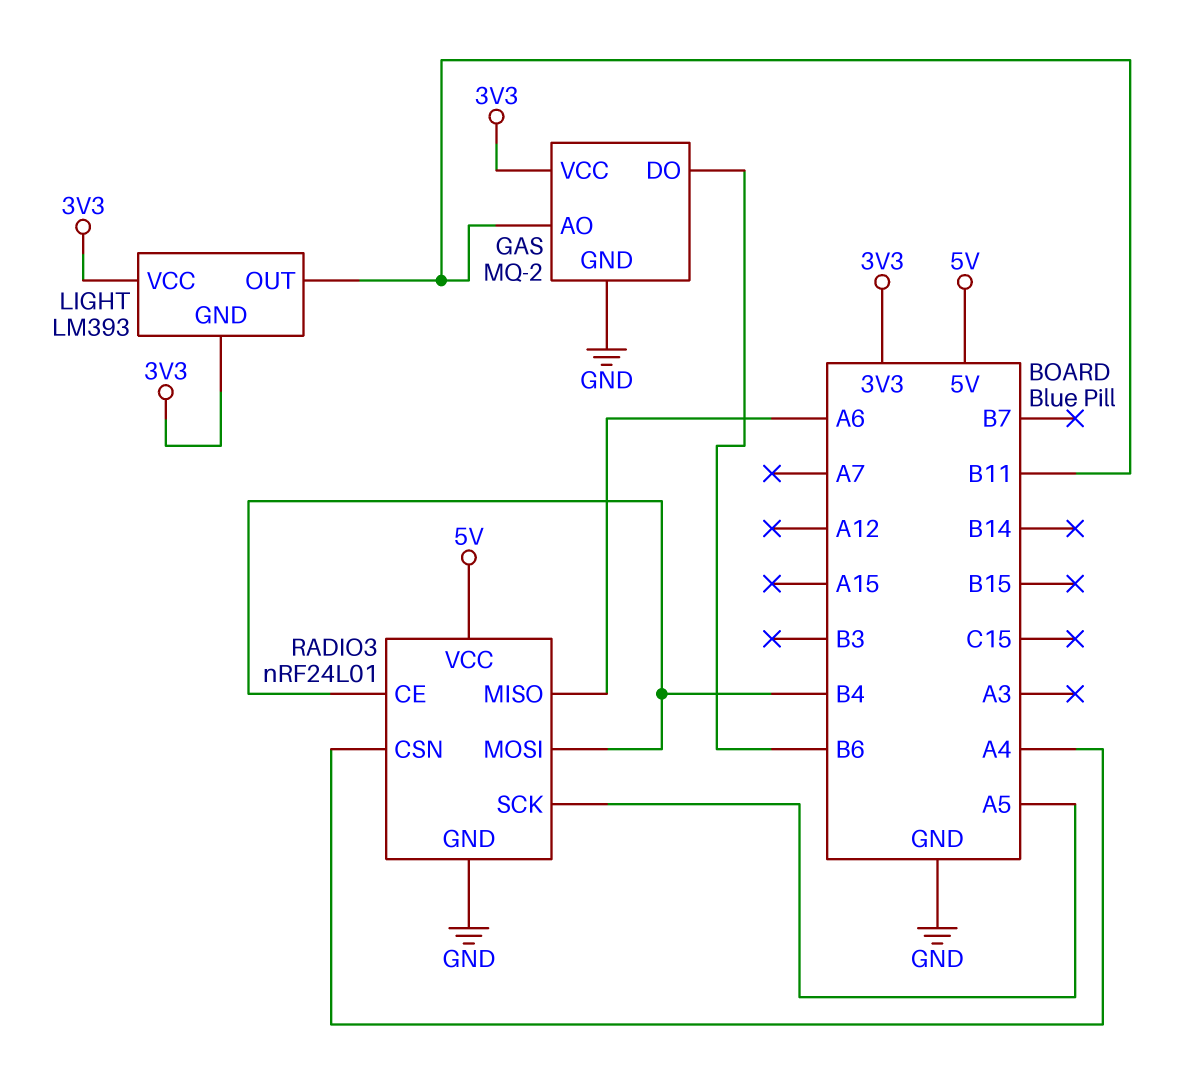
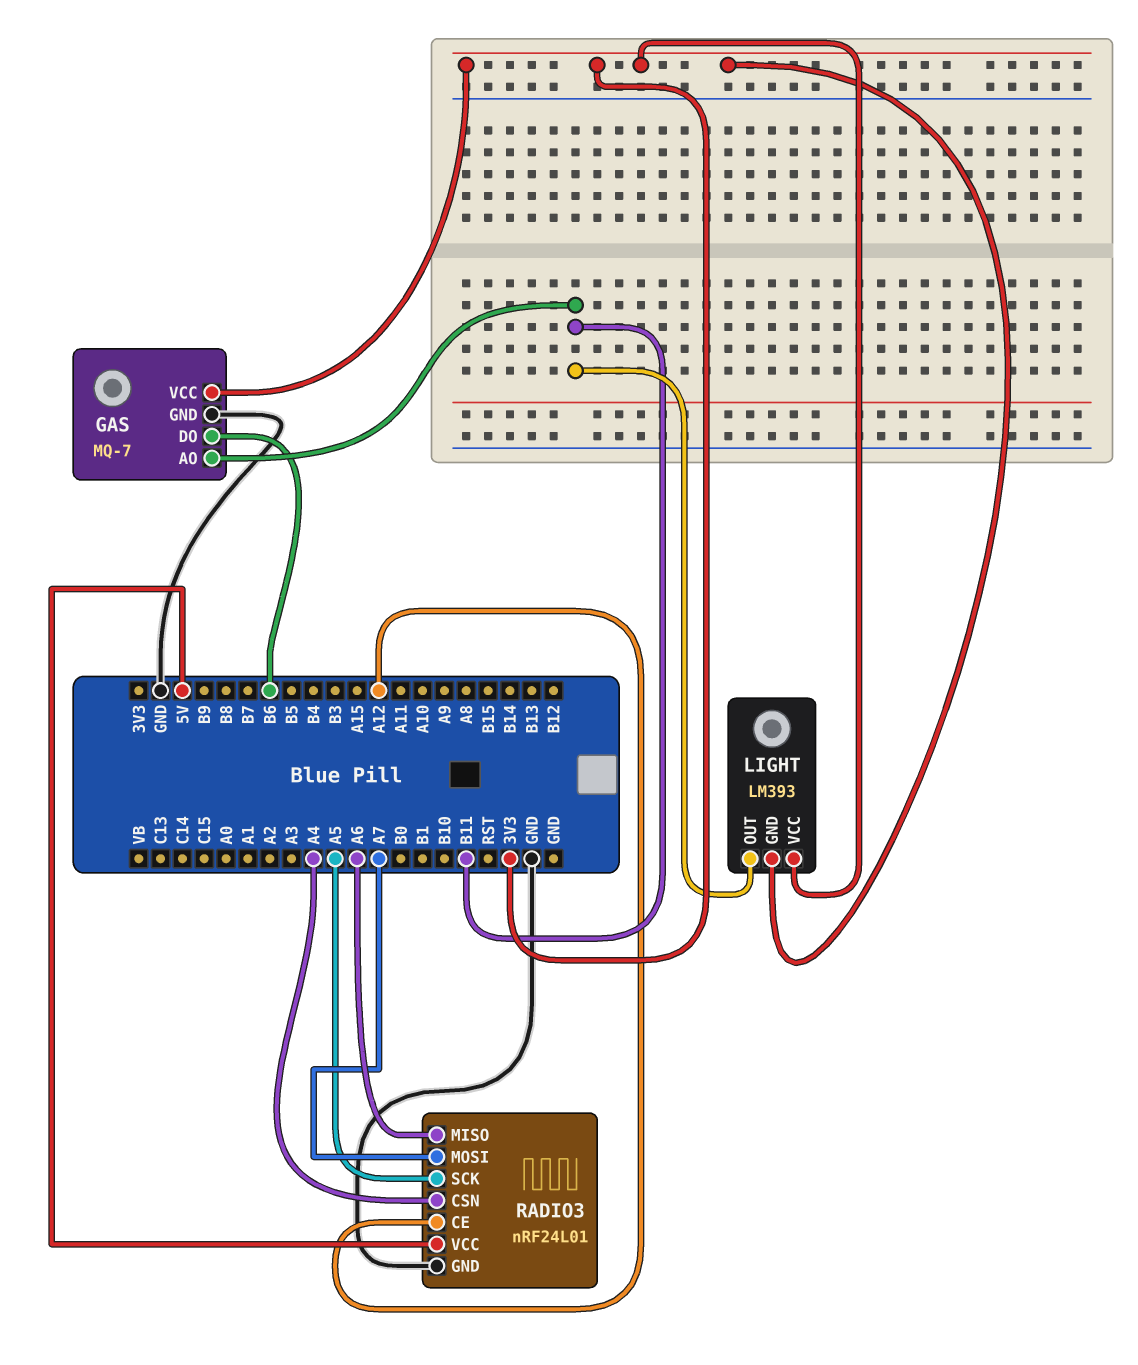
GAS: MQ-2 -> MQ-7
RADIO3 pin CE: B4 -> A12
RADIO3 pin MOSI: B4 -> A7

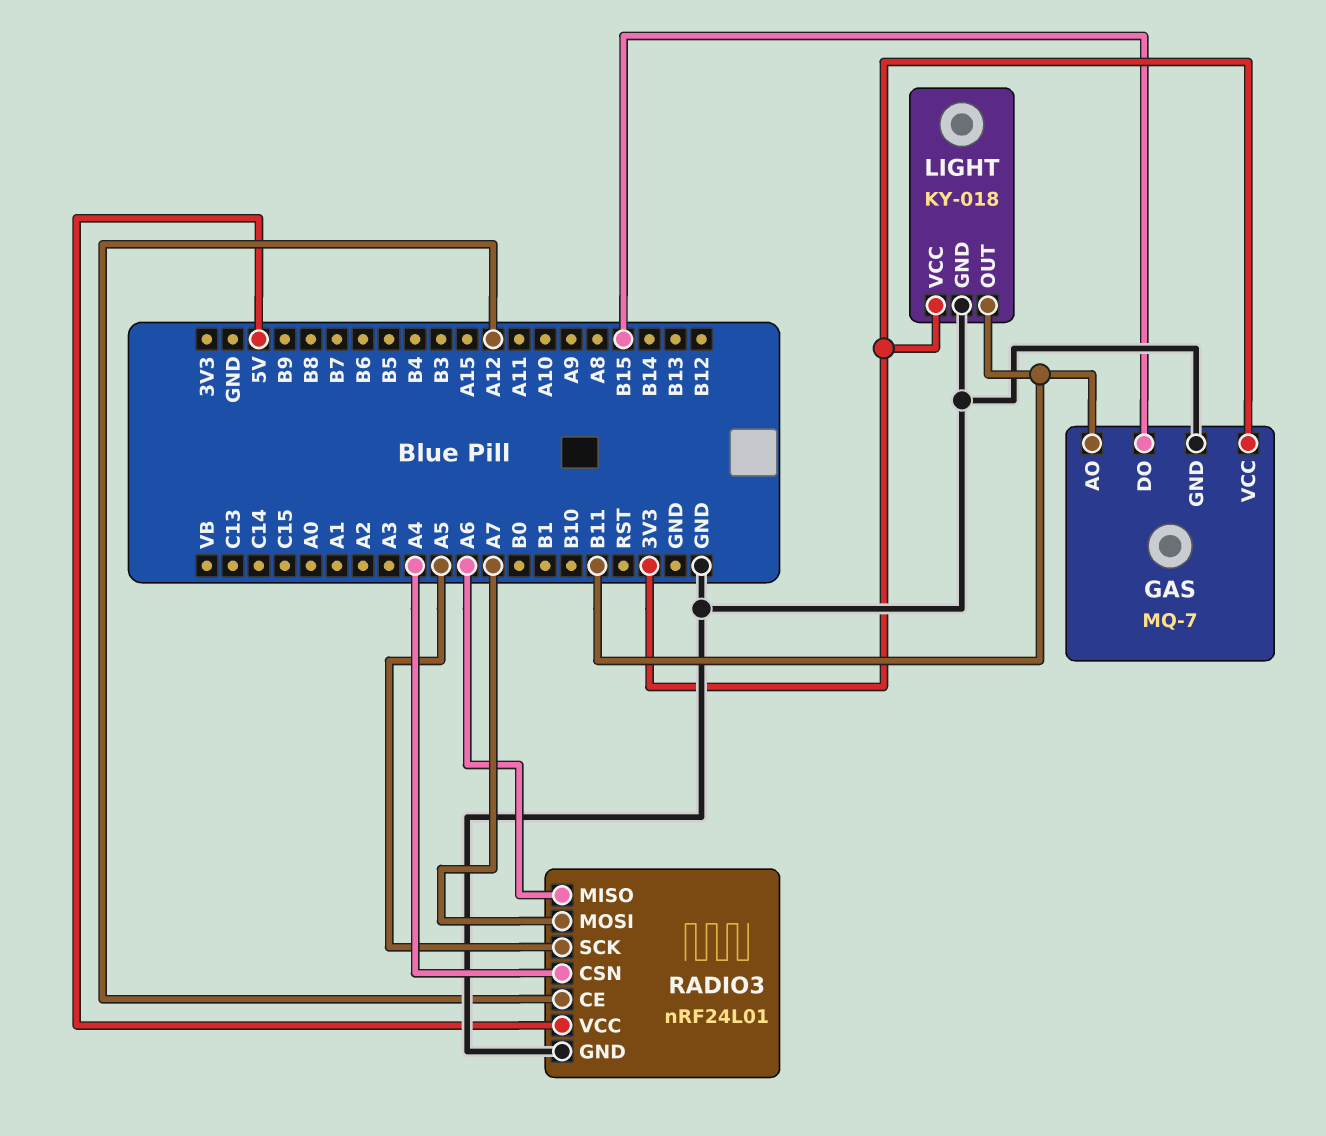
GAS pin DO: B6 -> B15
LIGHT: LM393 -> KY-018
LIGHT pin GND: 3V3 -> GND

